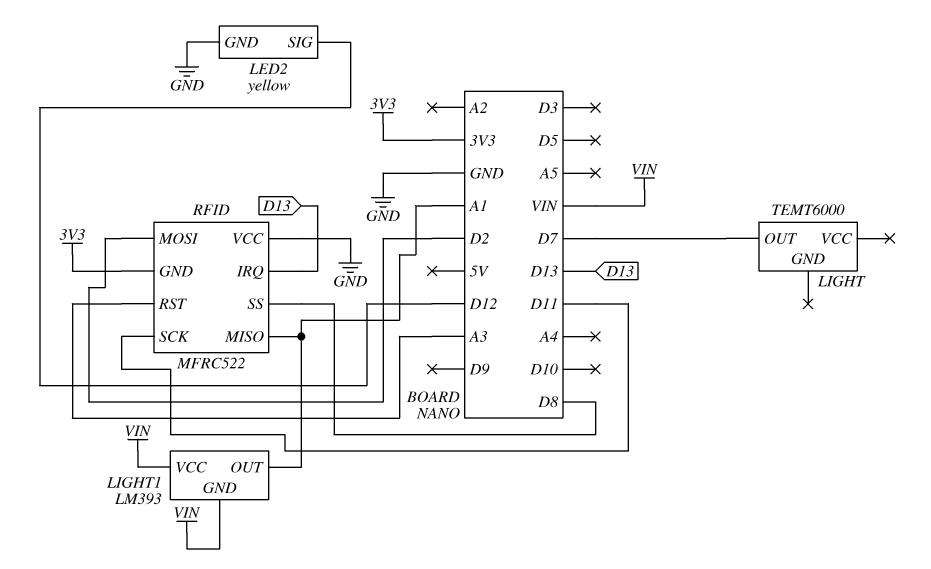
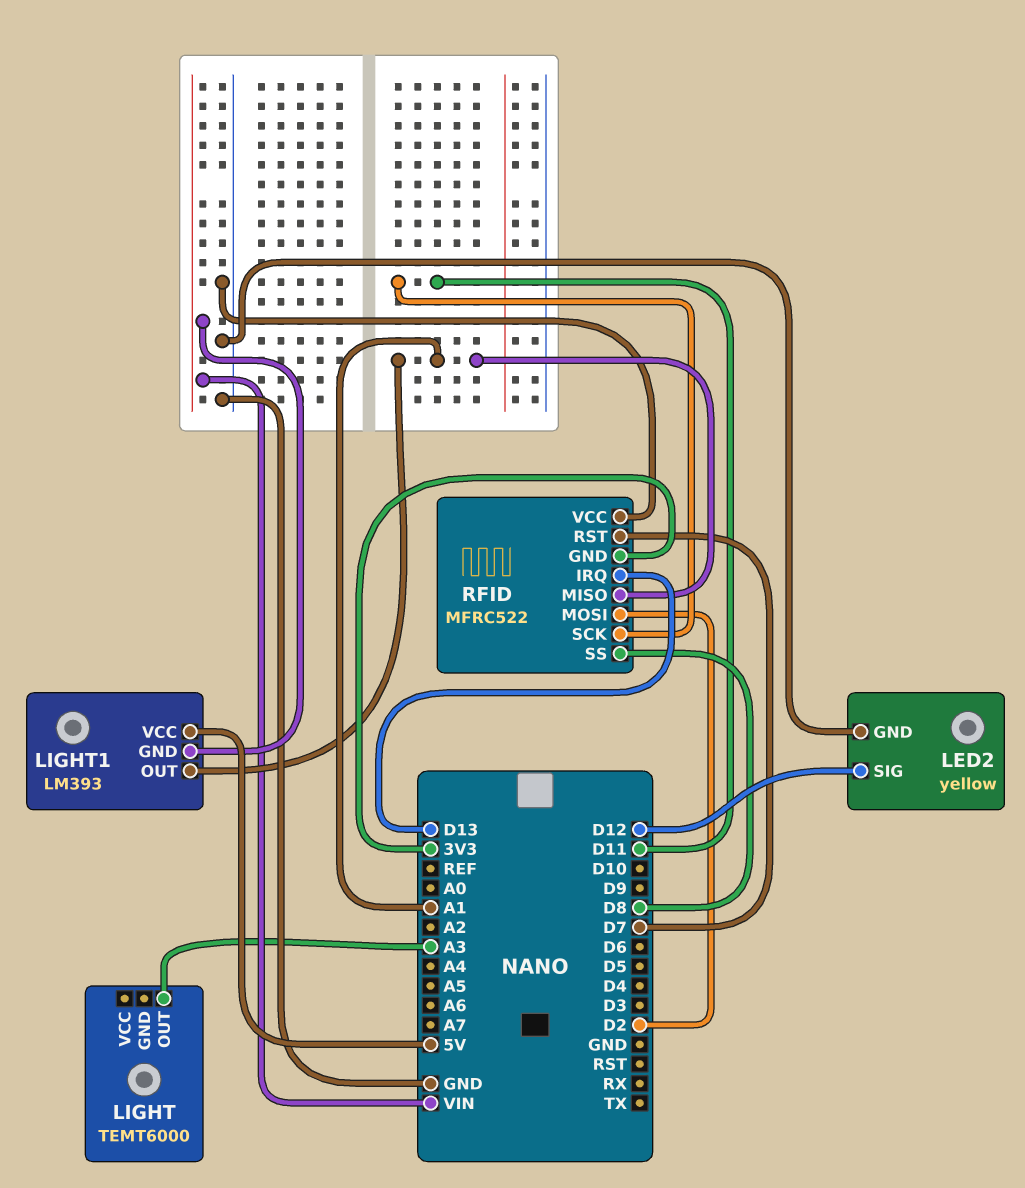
LIGHT pin OUT: D7 -> A3
LIGHT1 pin VCC: VIN -> 5V
RFID pin RST: A3 -> D7

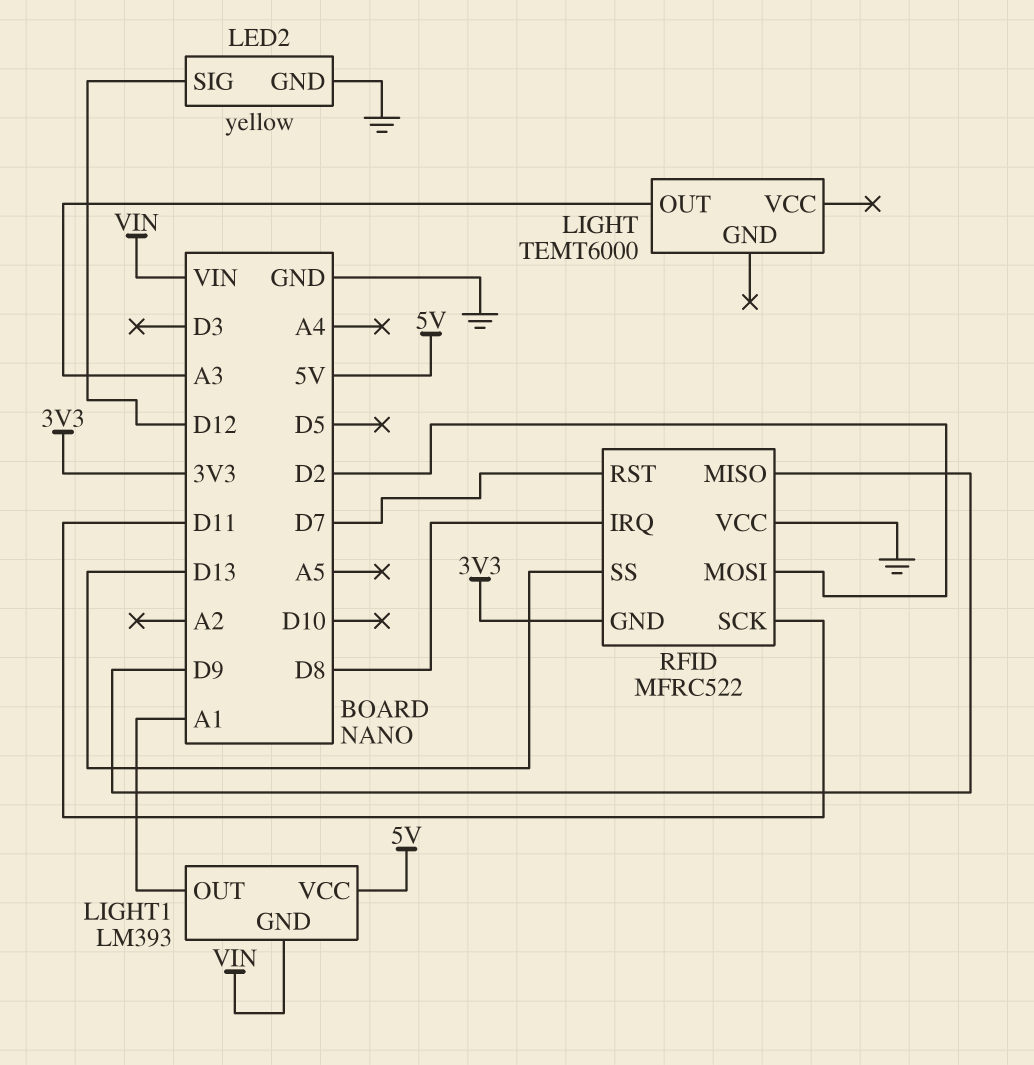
RFID pin IRQ: D13 -> D8
RFID pin MISO: A1 -> D9
RFID pin SS: D8 -> D13

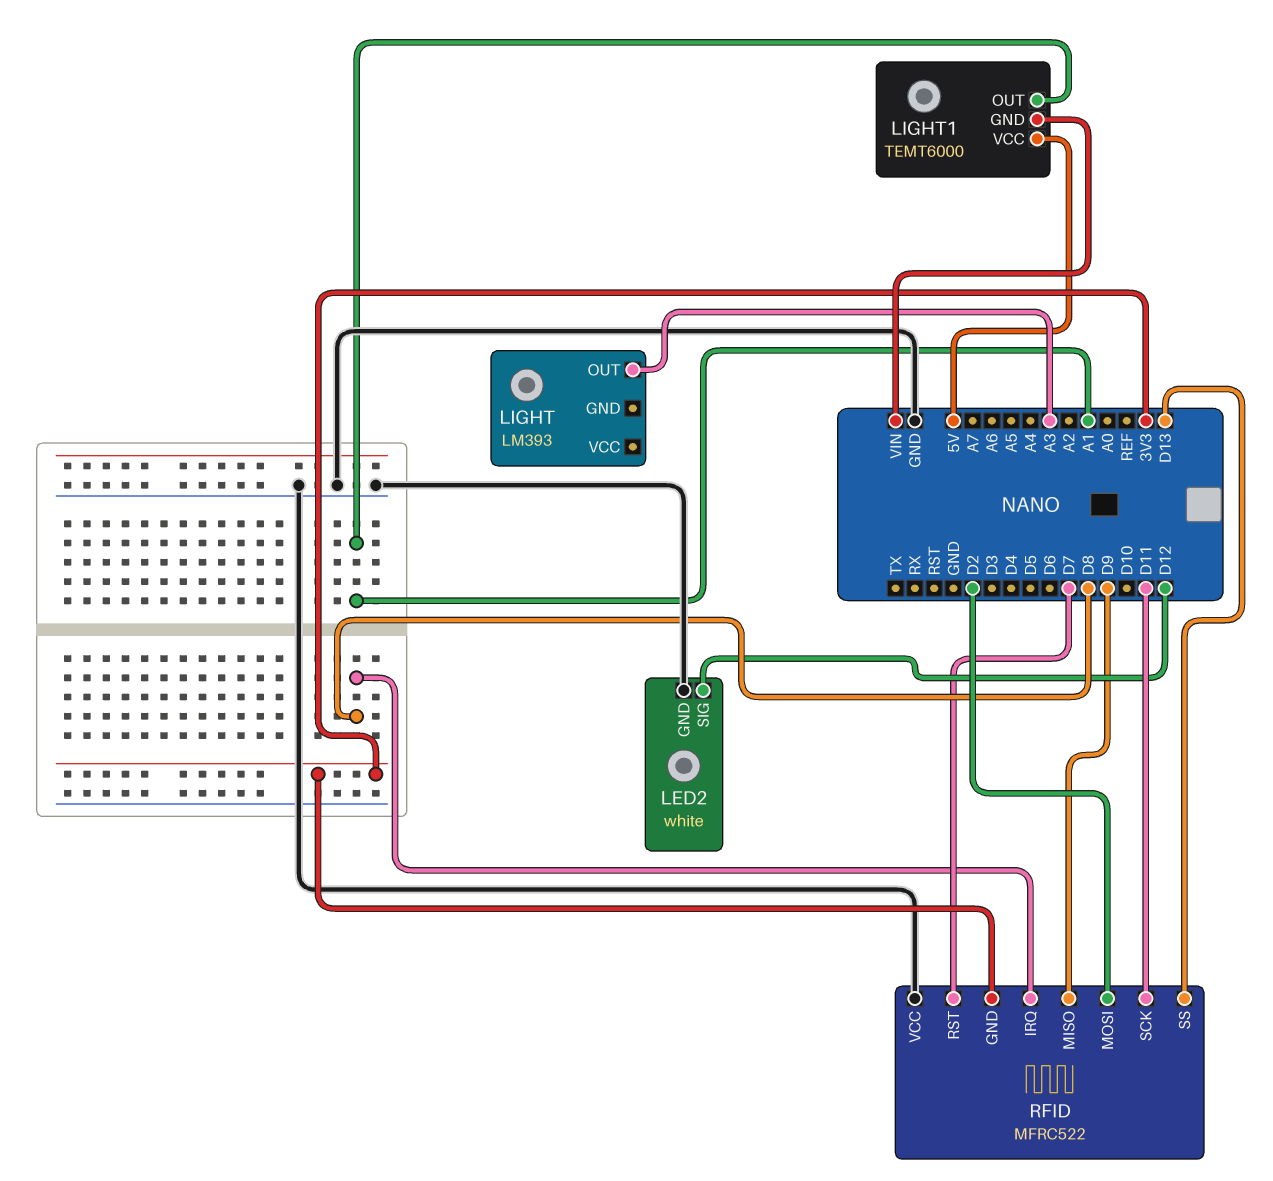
LED2: yellow -> white
LIGHT: TEMT6000 -> LM393
LIGHT1: LM393 -> TEMT6000

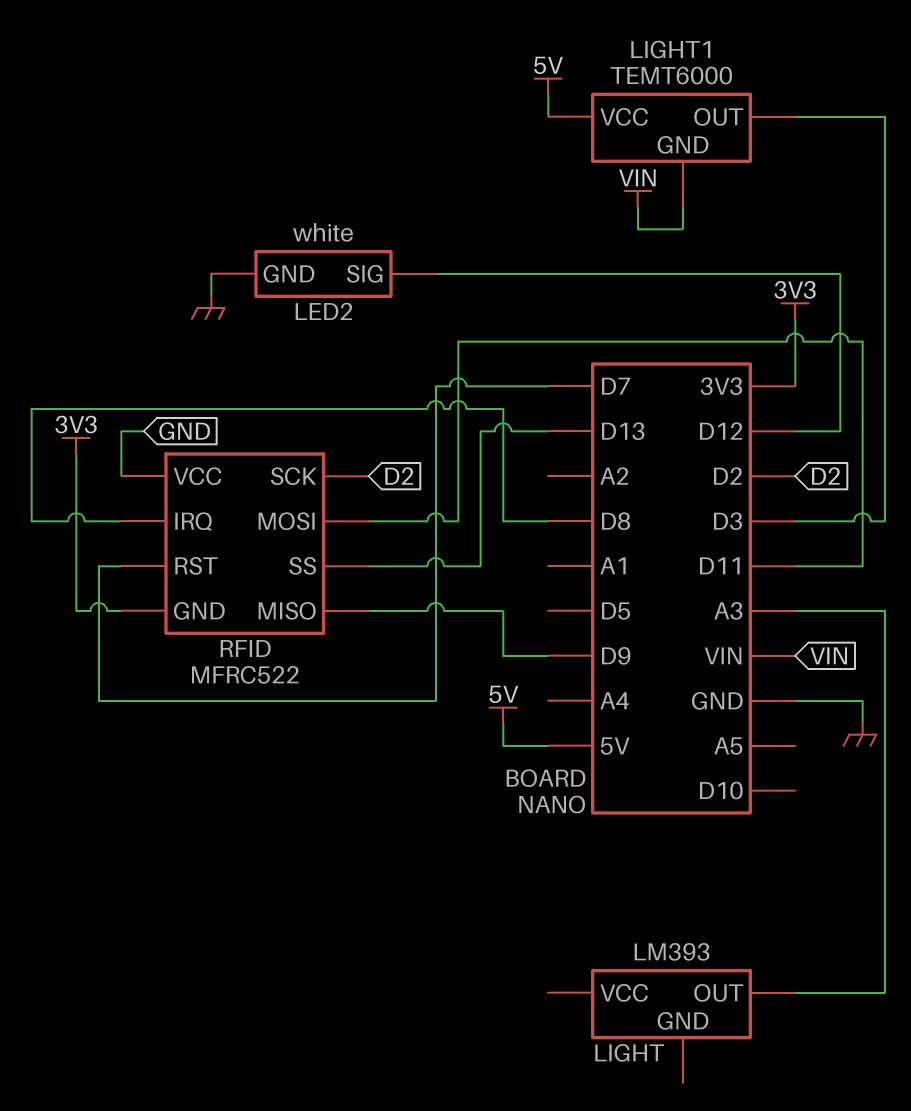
LIGHT1 pin OUT: A1 -> D3
RFID pin MOSI: D2 -> D11
RFID pin SCK: D11 -> D2

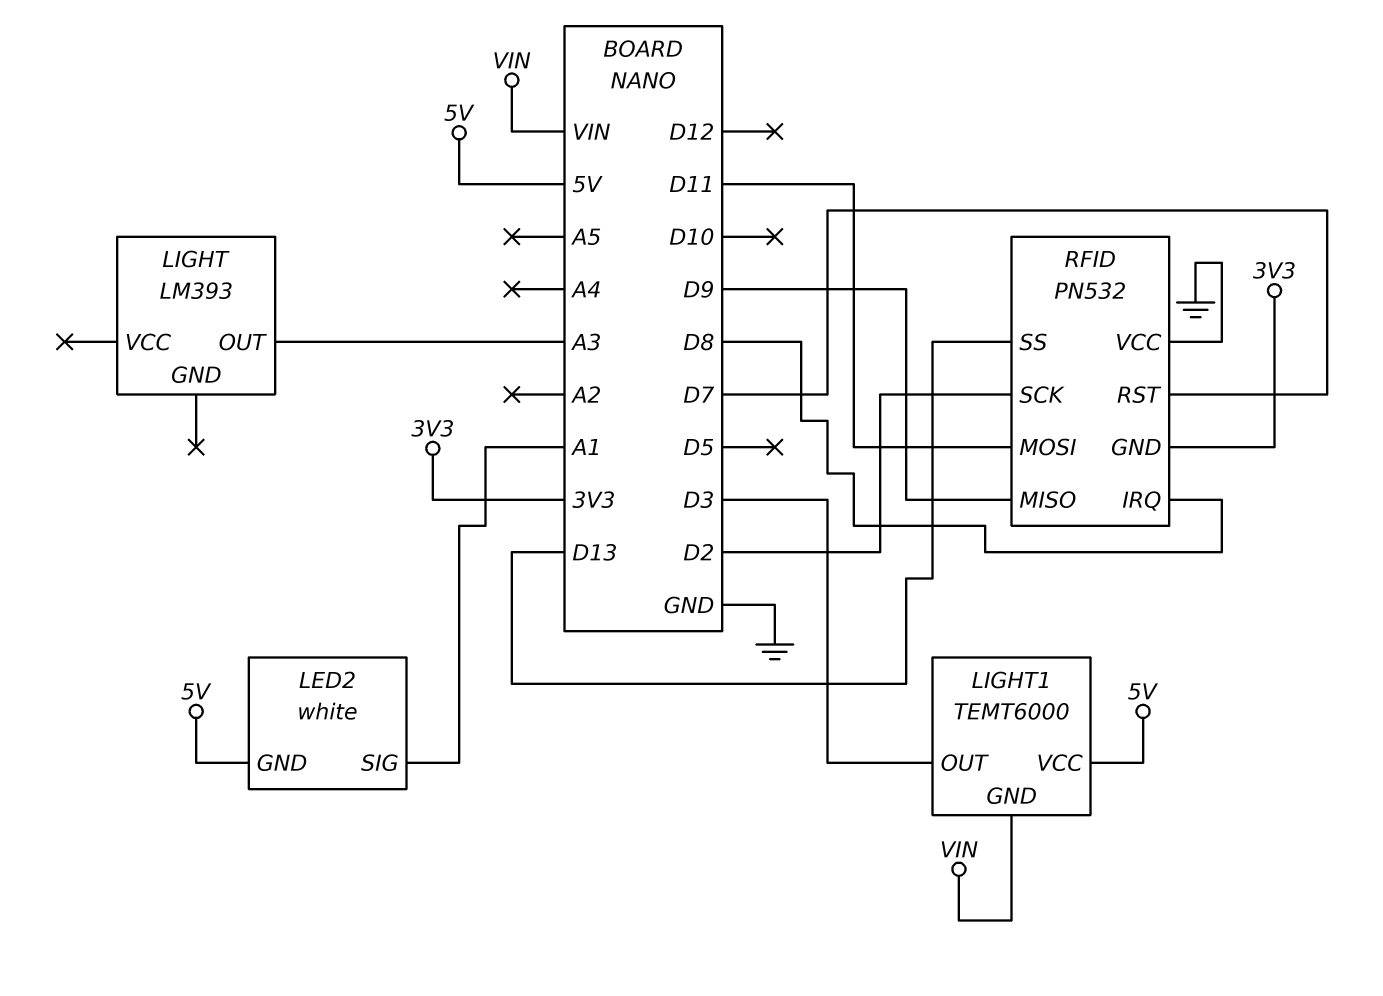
LED2 pin GND: GND -> 5V
LED2 pin SIG: D12 -> A1
RFID: MFRC522 -> PN532

